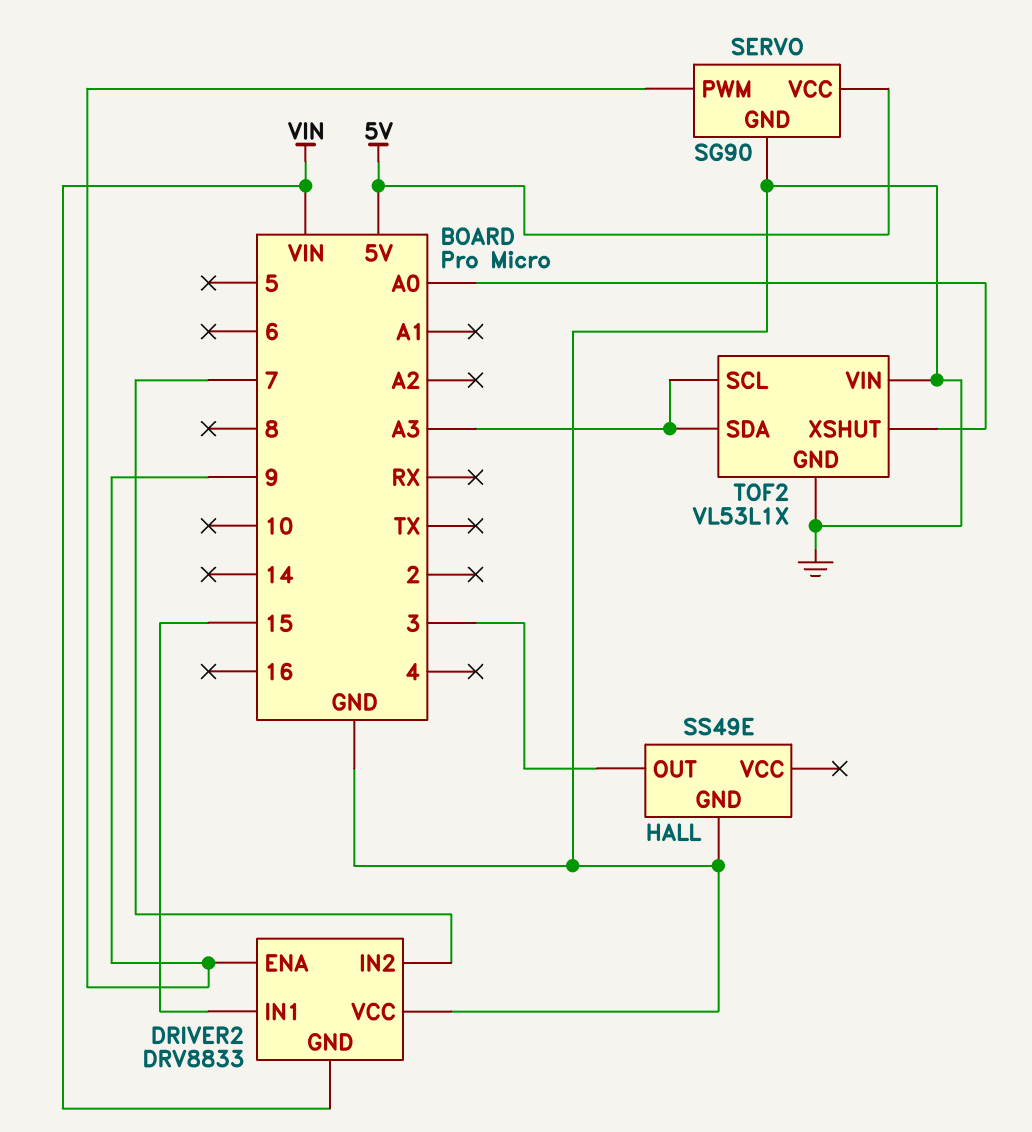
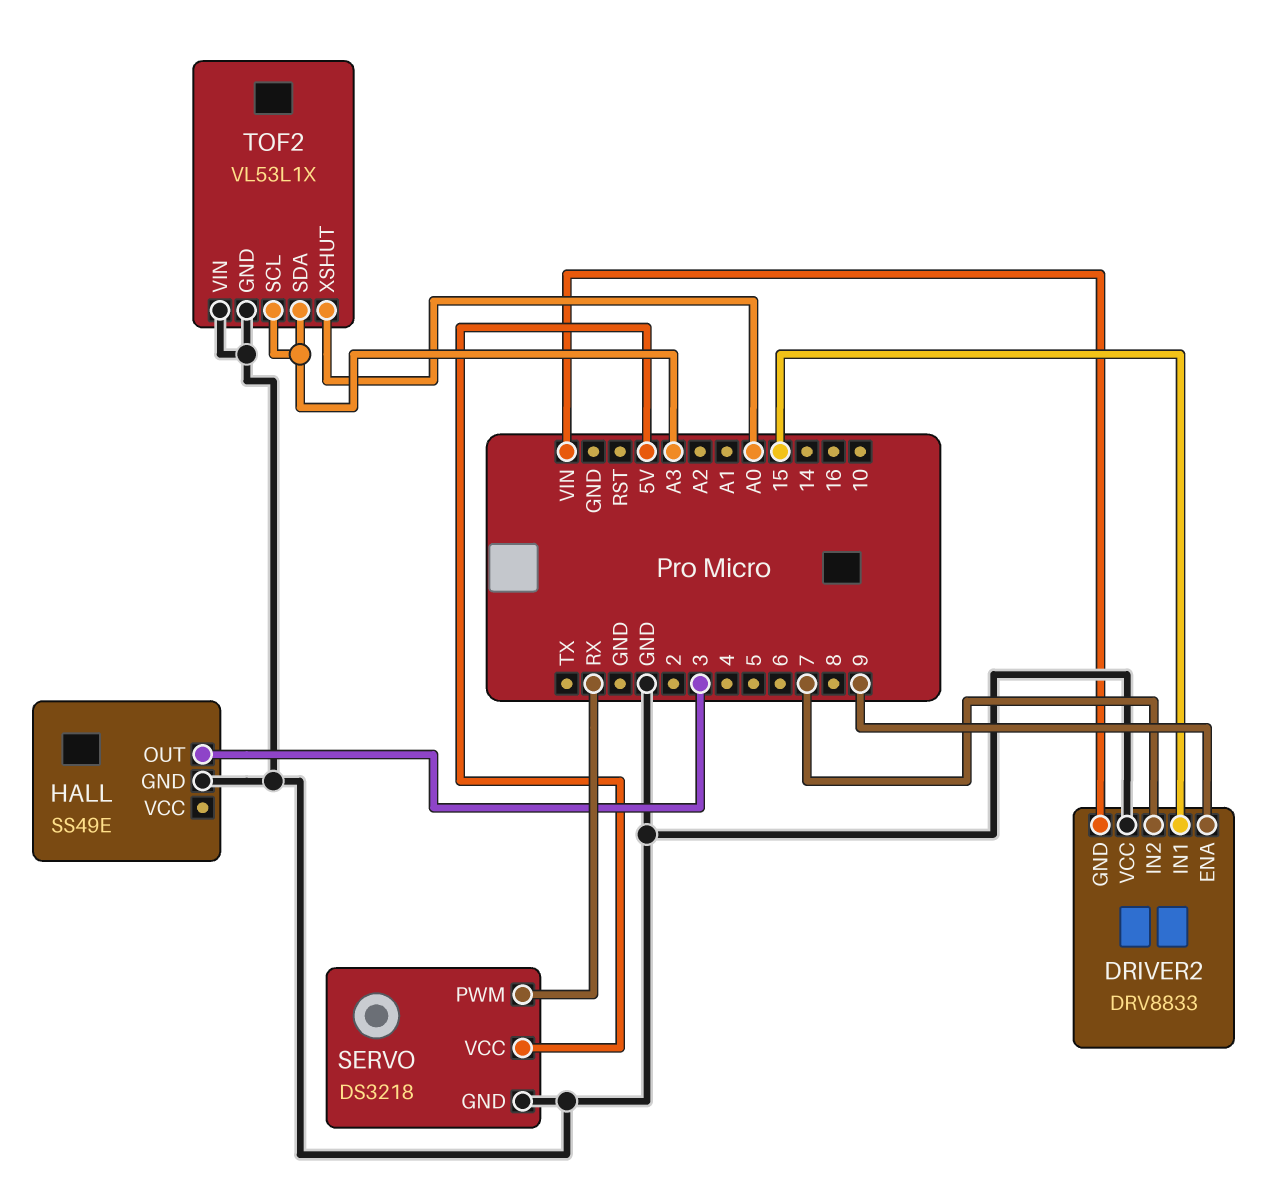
SERVO: SG90 -> DS3218
SERVO pin PWM: 9 -> RX

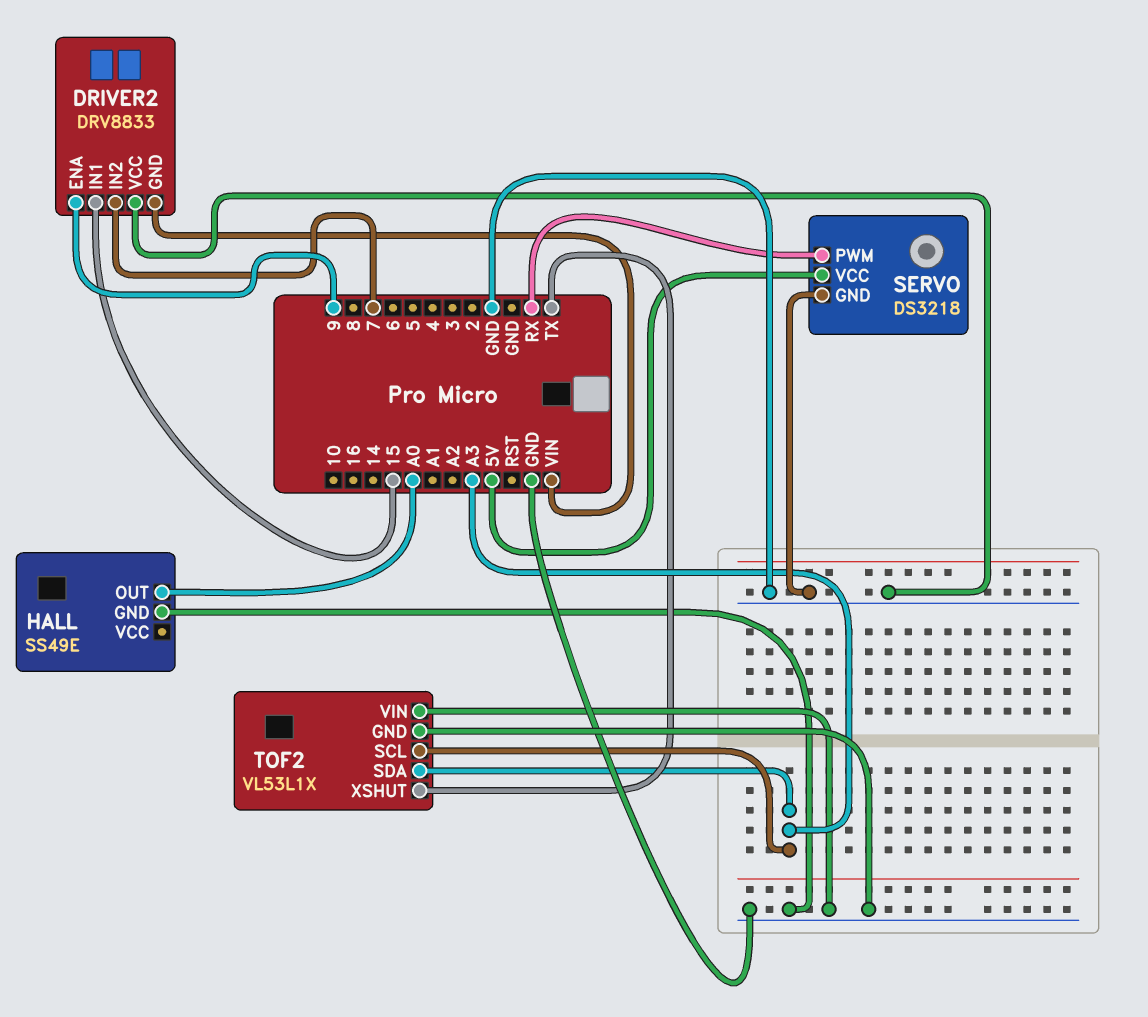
HALL pin OUT: 3 -> A0
TOF2 pin XSHUT: A0 -> TX

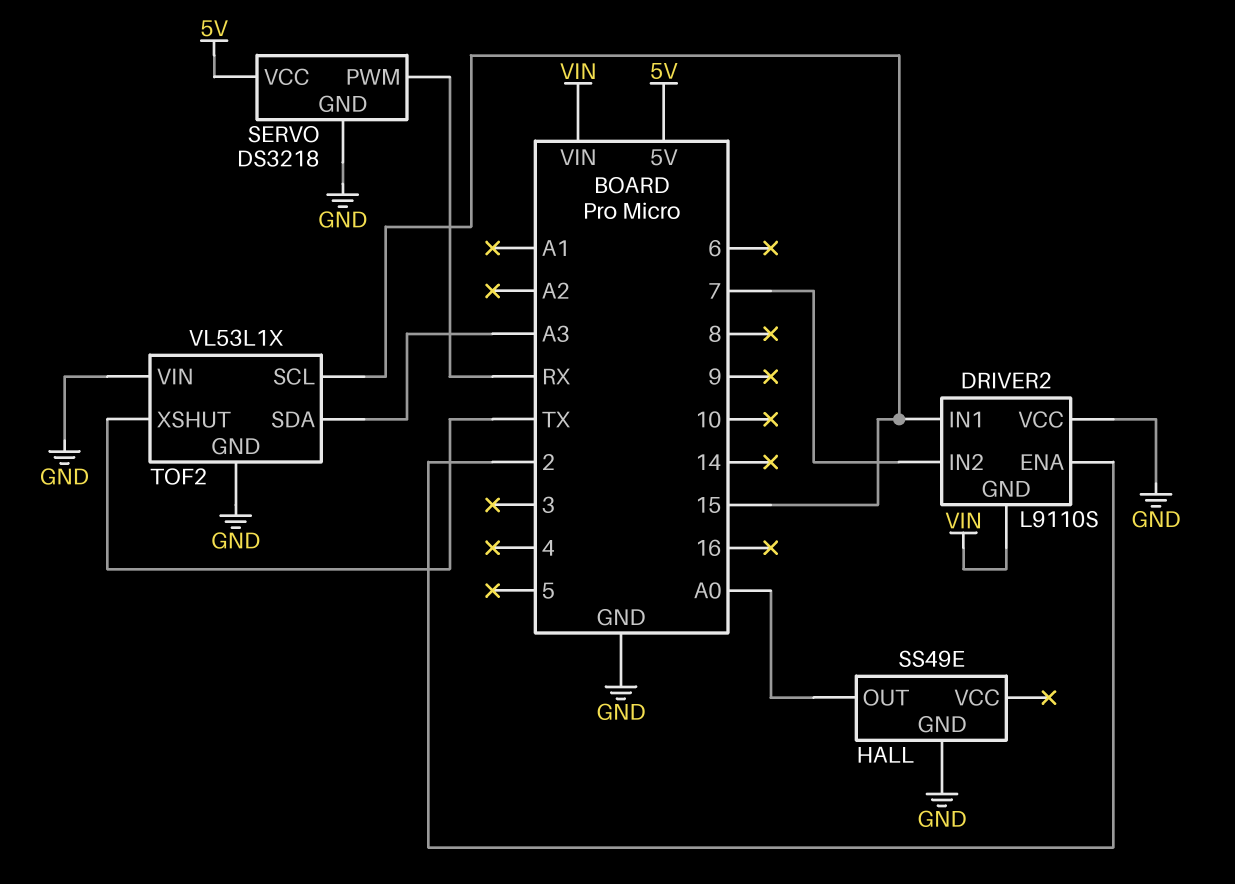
DRIVER2: DRV8833 -> L9110S
DRIVER2 pin ENA: 9 -> 2
TOF2 pin SCL: A3 -> 15

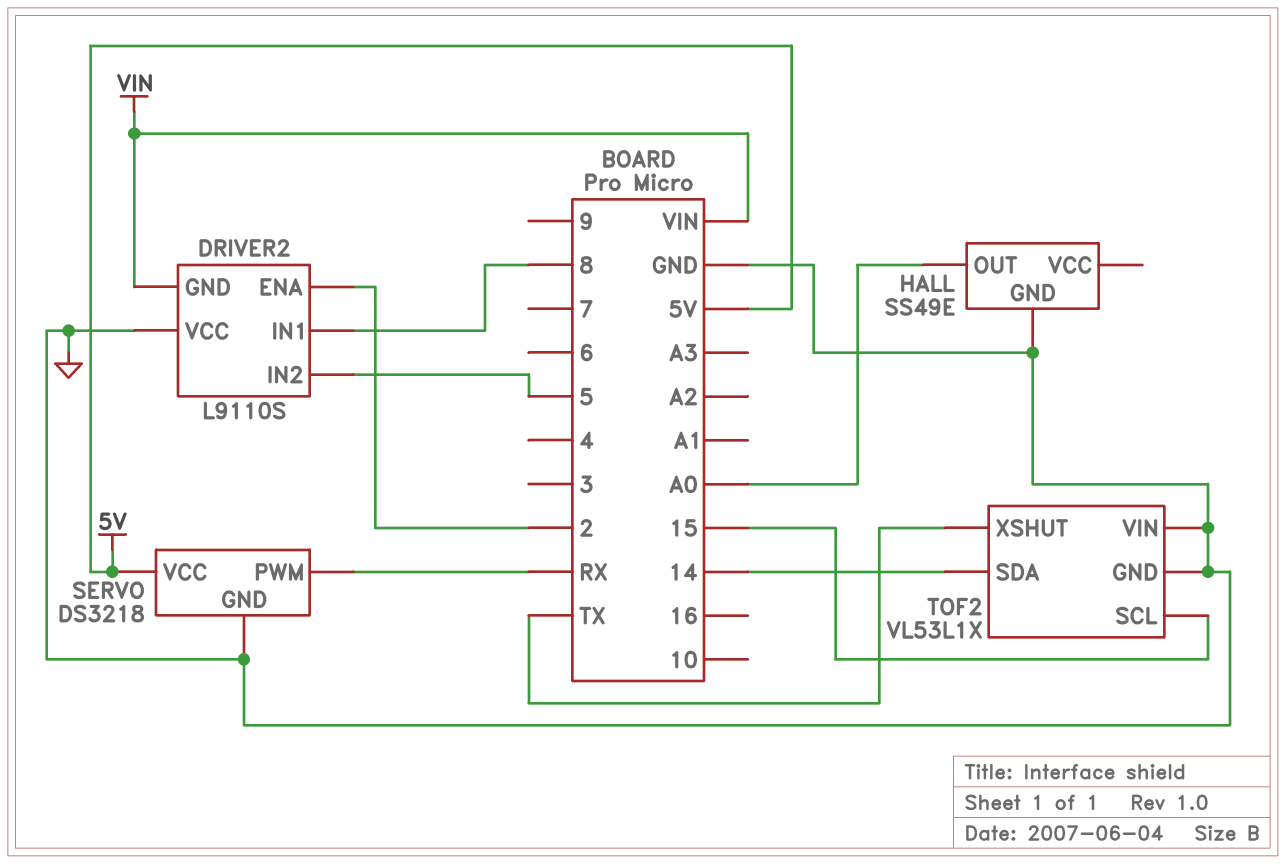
DRIVER2 pin IN1: 15 -> 8
DRIVER2 pin IN2: 7 -> 5
TOF2 pin SDA: A3 -> 14

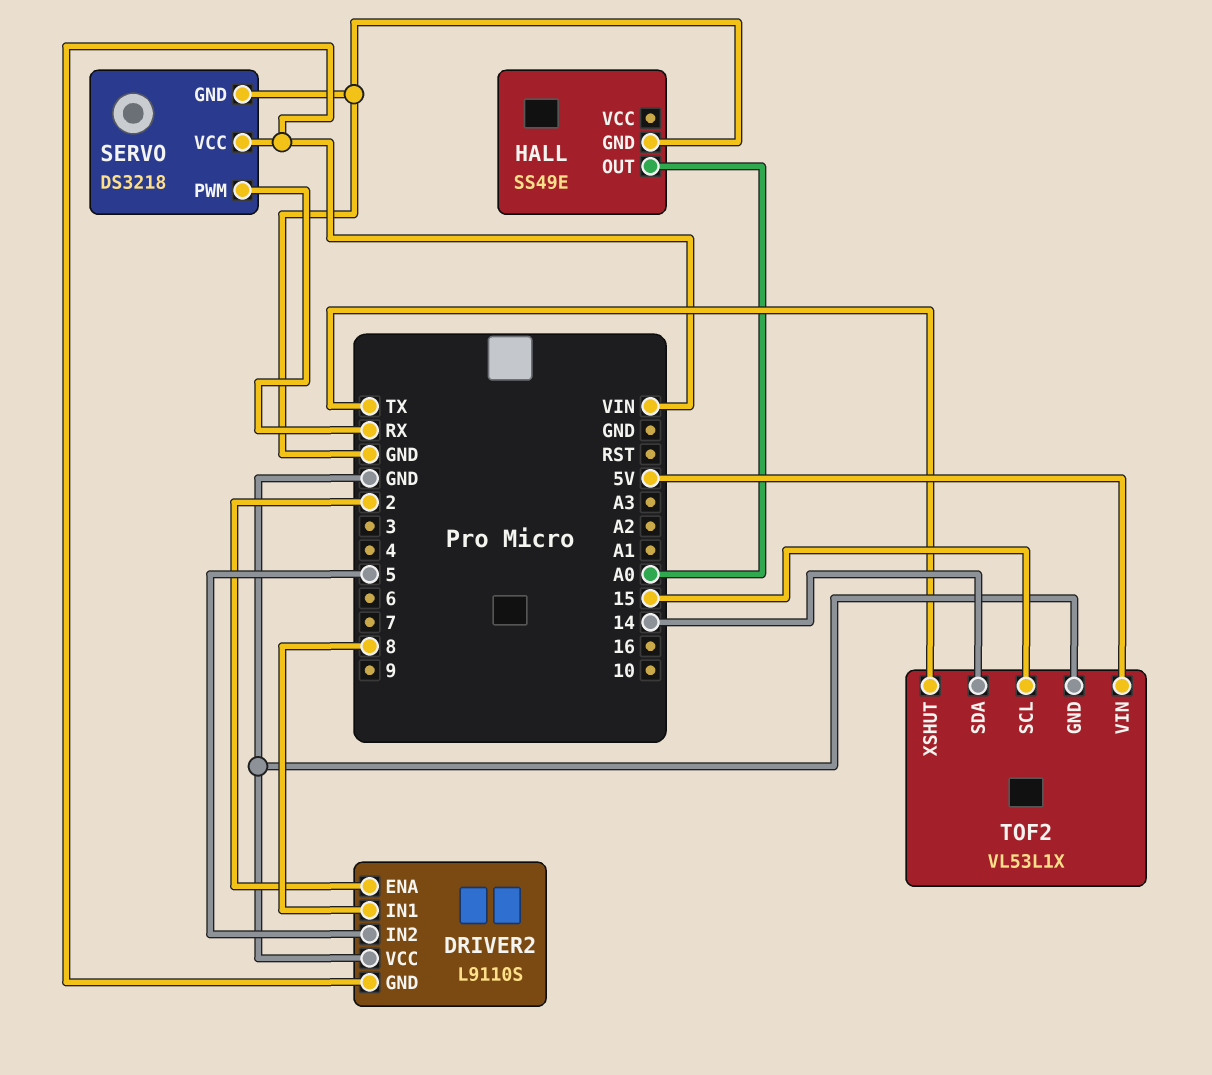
SERVO pin VCC: 5V -> VIN
TOF2 pin VIN: GND -> 5V

